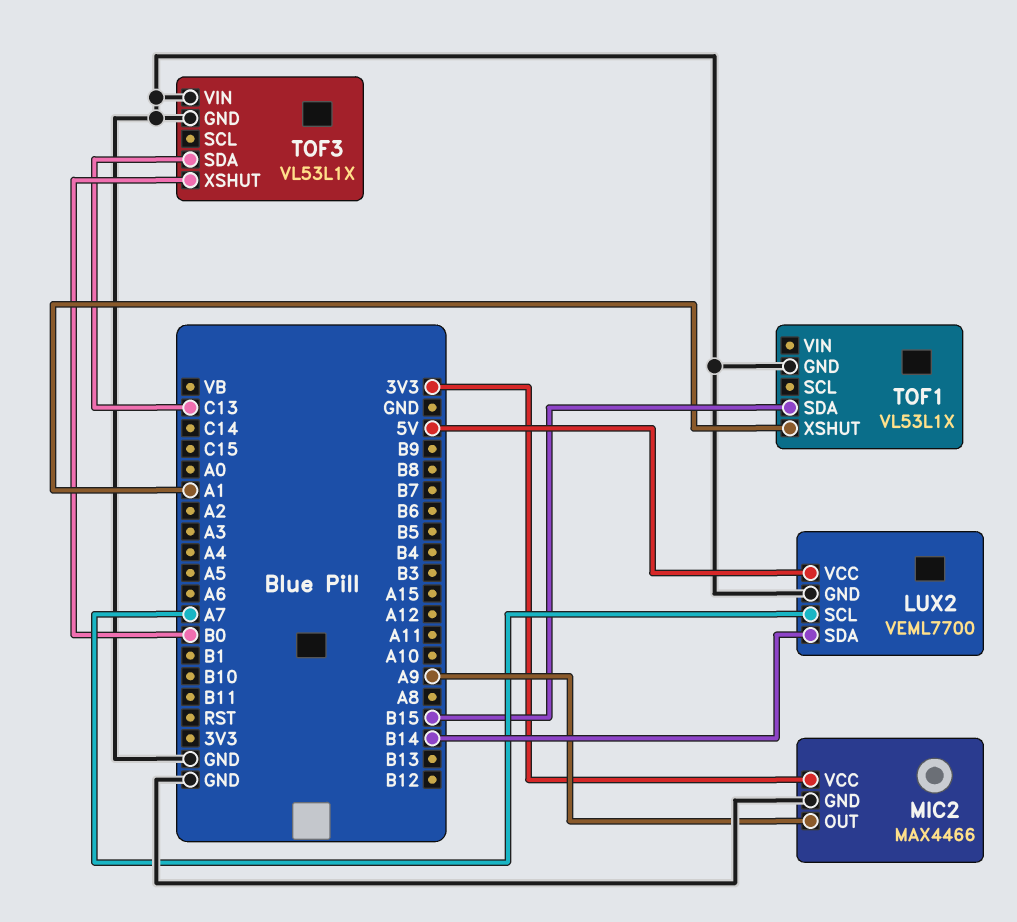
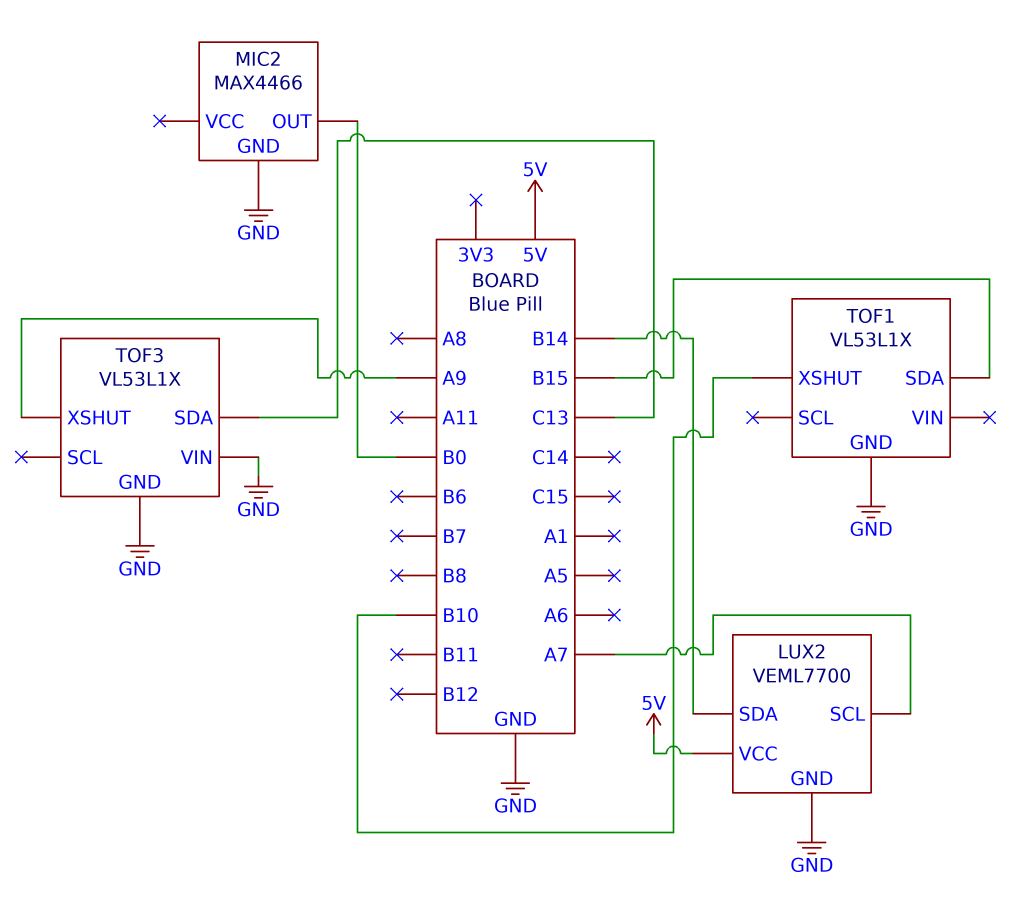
MIC2 pin OUT: A9 -> B0
MIC2 pin VCC: 3V3 -> none
TOF1 pin XSHUT: A1 -> B10
TOF3 pin XSHUT: B0 -> A9

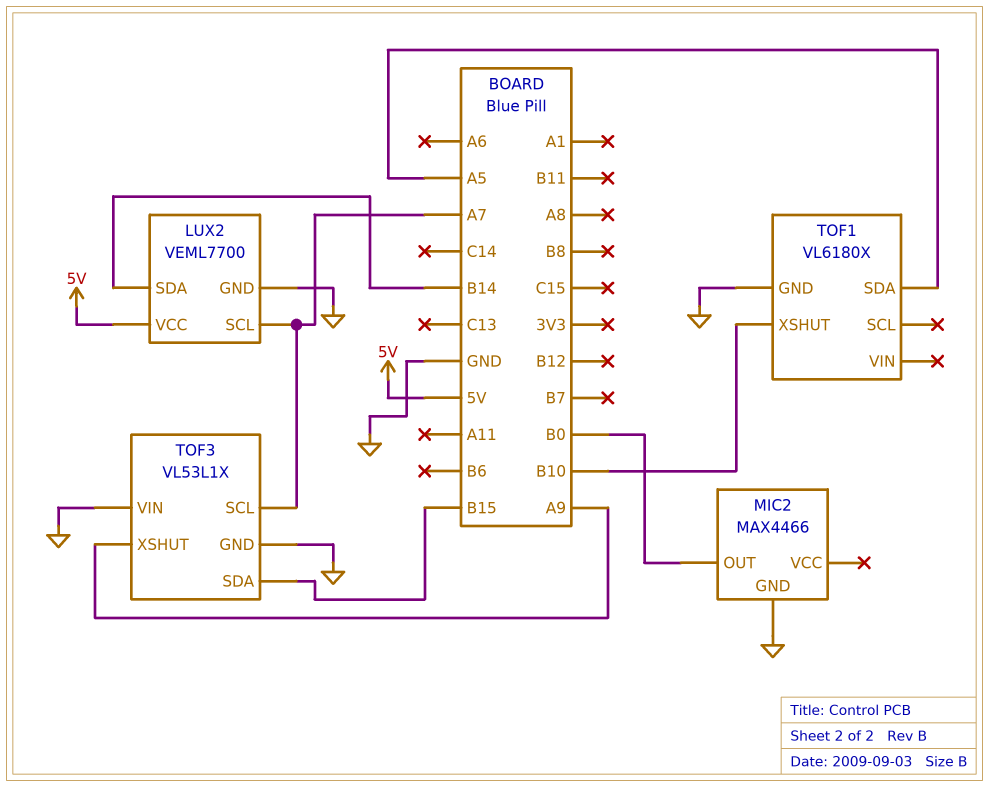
TOF1: VL53L1X -> VL6180X
TOF1 pin SDA: B15 -> A5
TOF3 pin SCL: none -> A7
TOF3 pin SDA: C13 -> B15

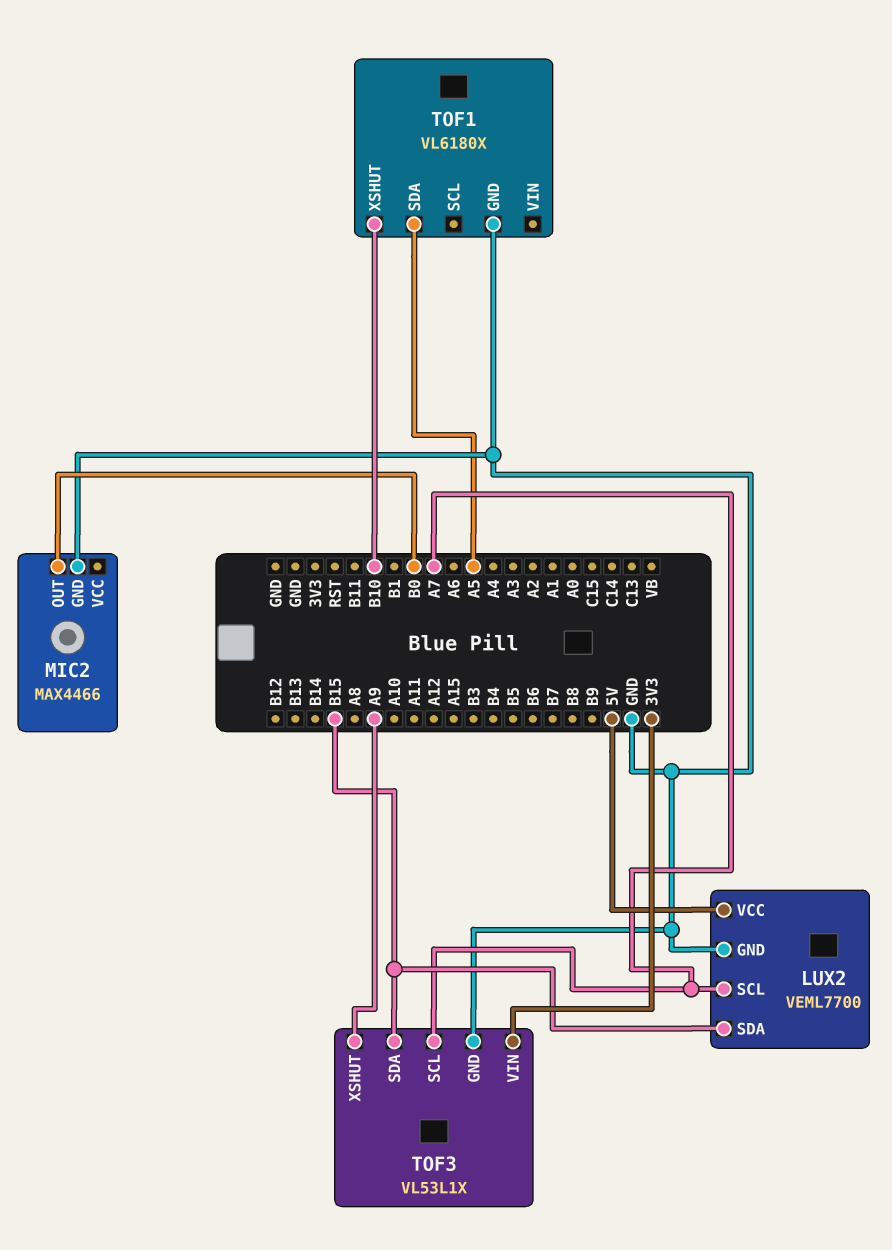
LUX2 pin SDA: B14 -> B15
TOF3 pin VIN: GND -> 3V3

